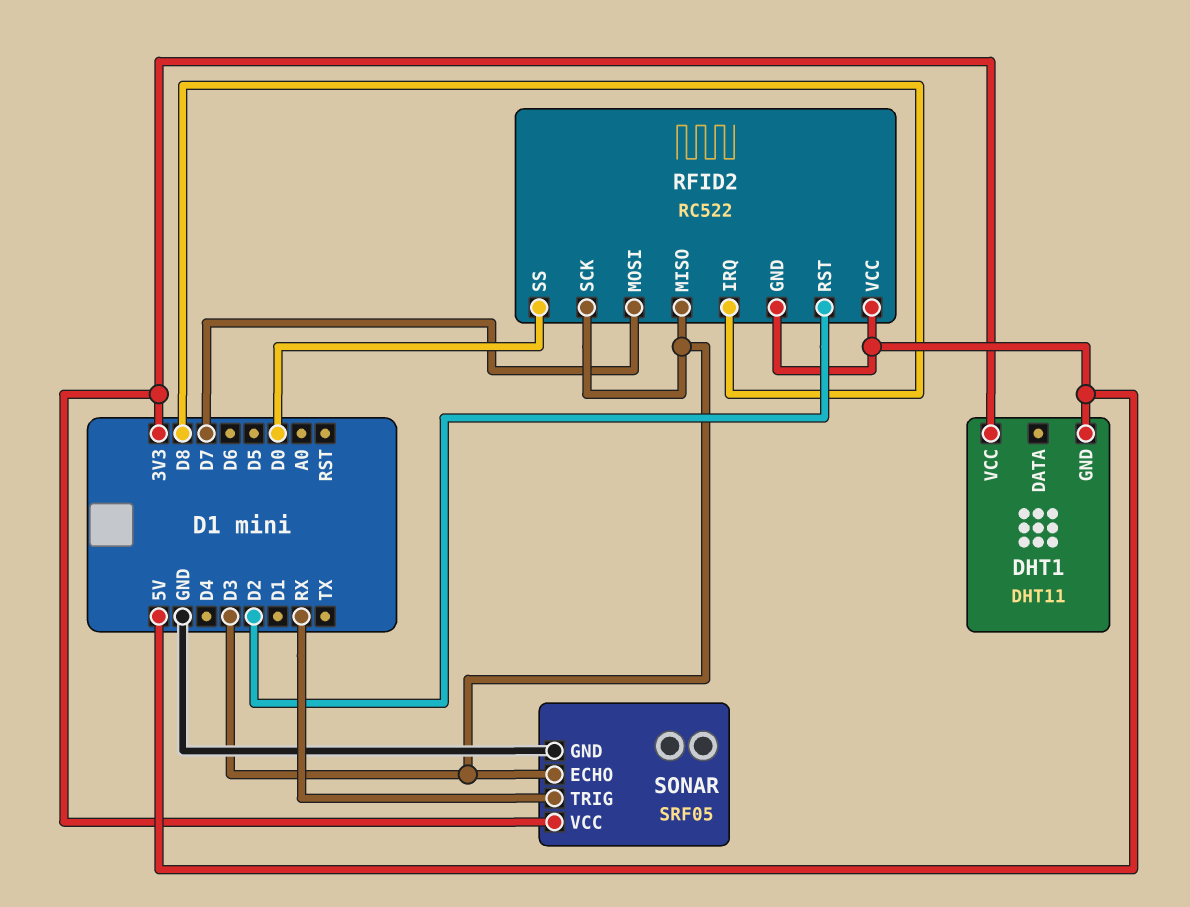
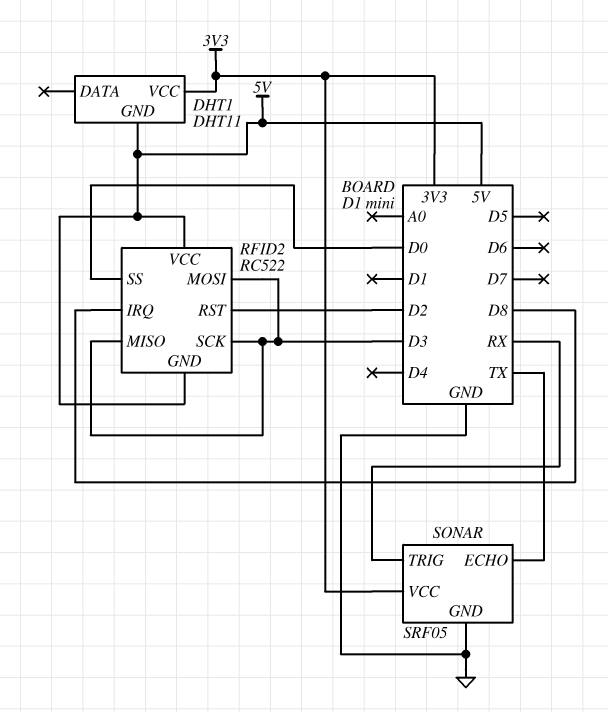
RFID2 pin MOSI: D7 -> D3
SONAR pin ECHO: D3 -> TX

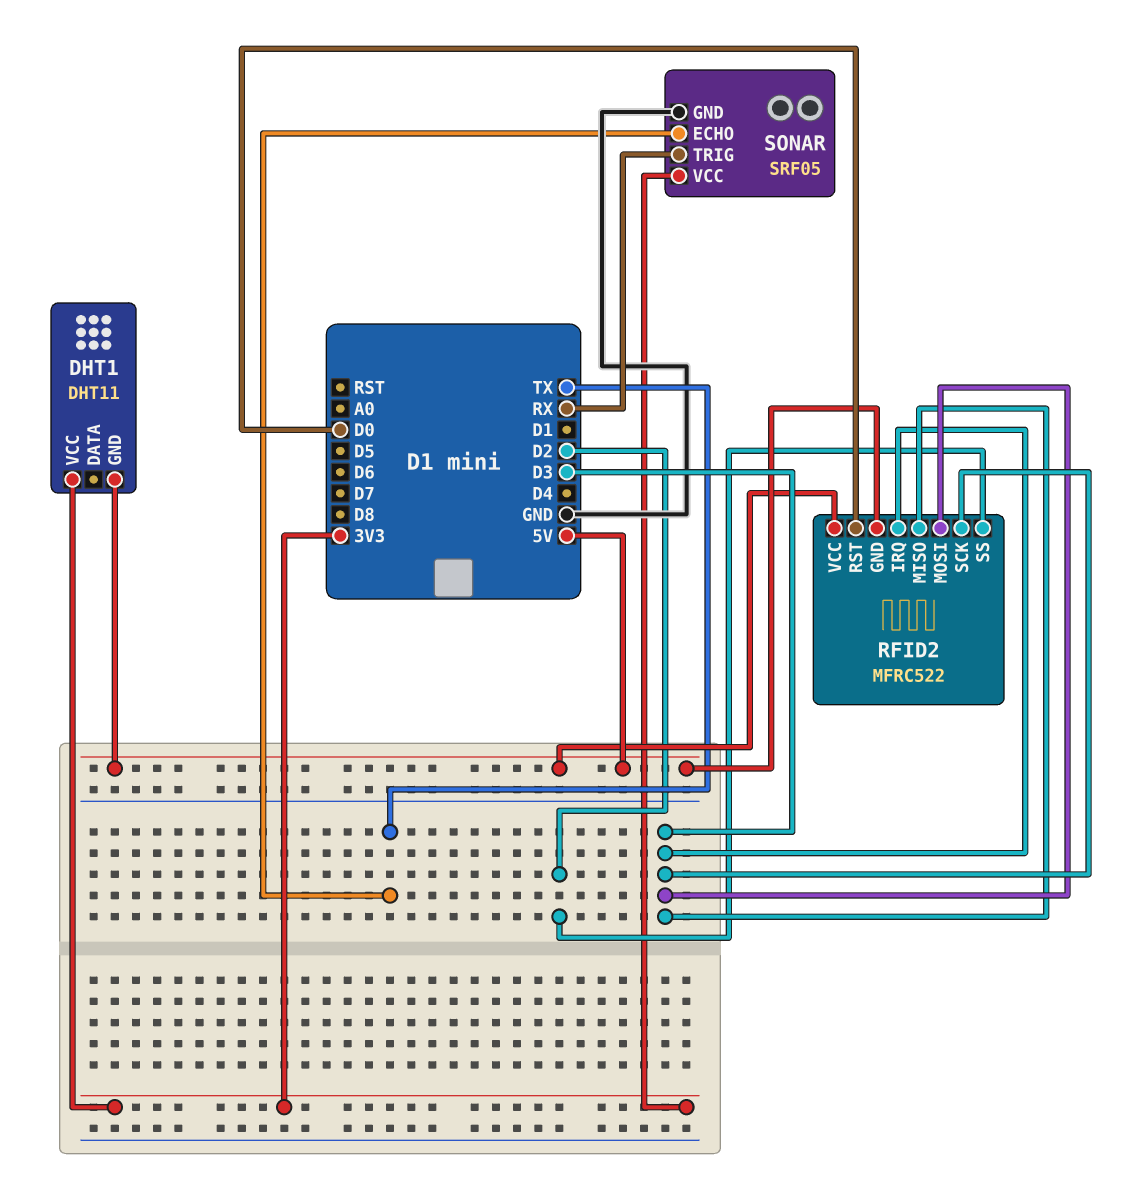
RFID2: RC522 -> MFRC522
RFID2 pin IRQ: D8 -> D3
RFID2 pin RST: D2 -> D0
RFID2 pin SS: D0 -> D2

